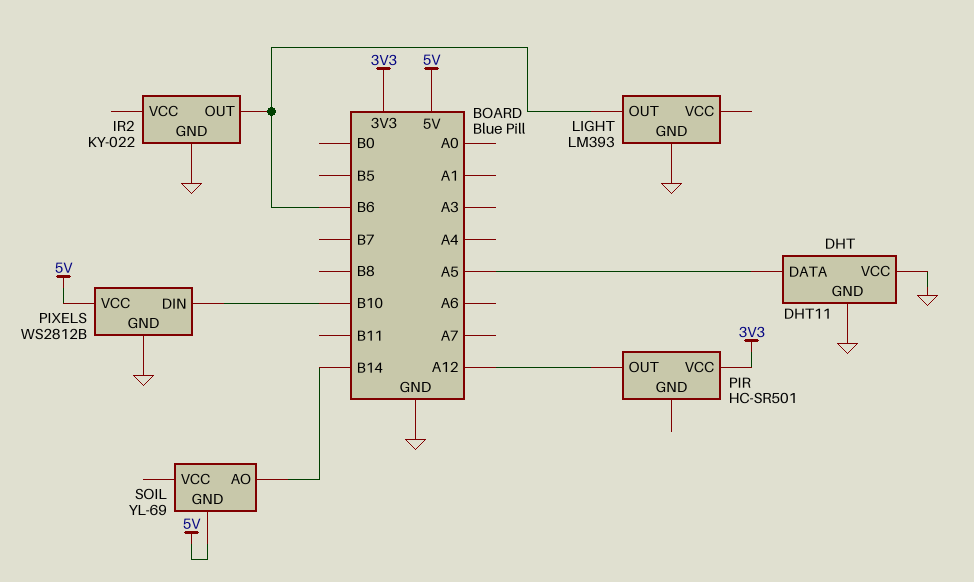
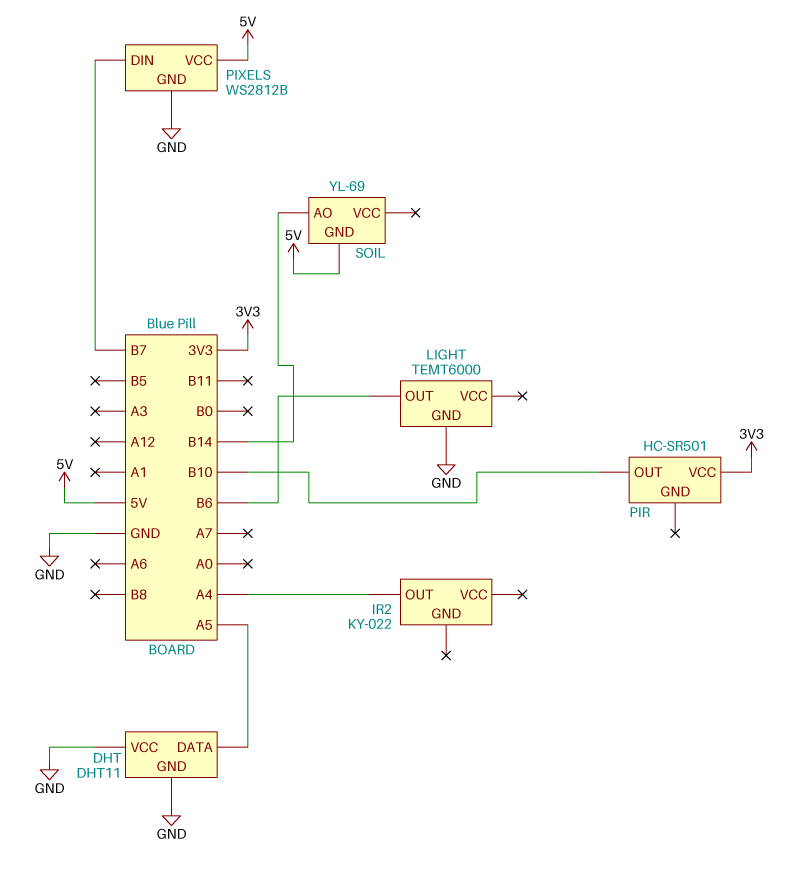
IR2 pin GND: GND -> none
IR2 pin OUT: B6 -> A4
LIGHT: LM393 -> TEMT6000
PIR pin OUT: A12 -> B10
PIXELS pin DIN: B10 -> B7

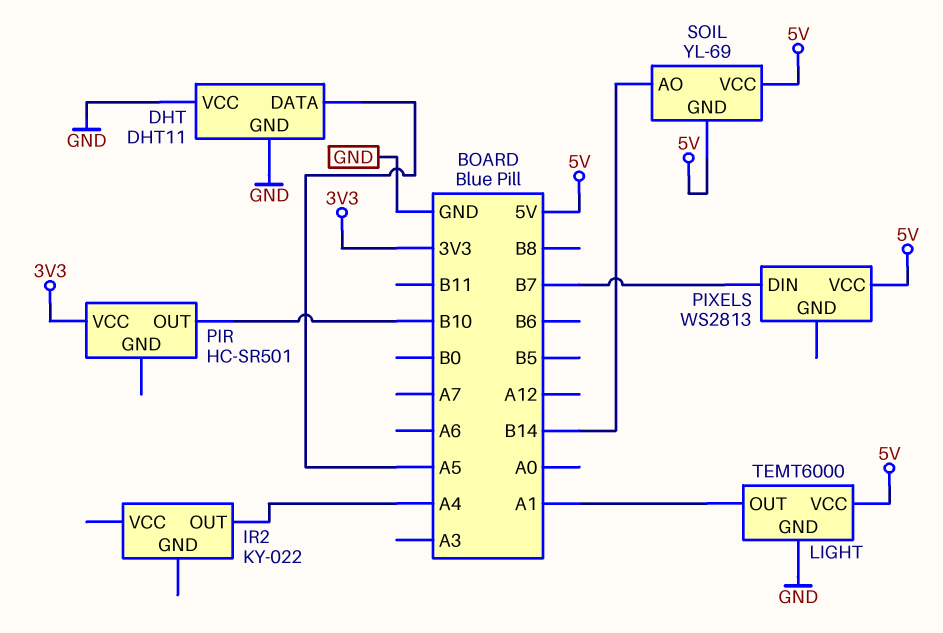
LIGHT pin OUT: B6 -> A1
LIGHT pin VCC: none -> 5V
PIXELS: WS2812B -> WS2813
PIXELS pin GND: GND -> none
SOIL pin VCC: none -> 5V

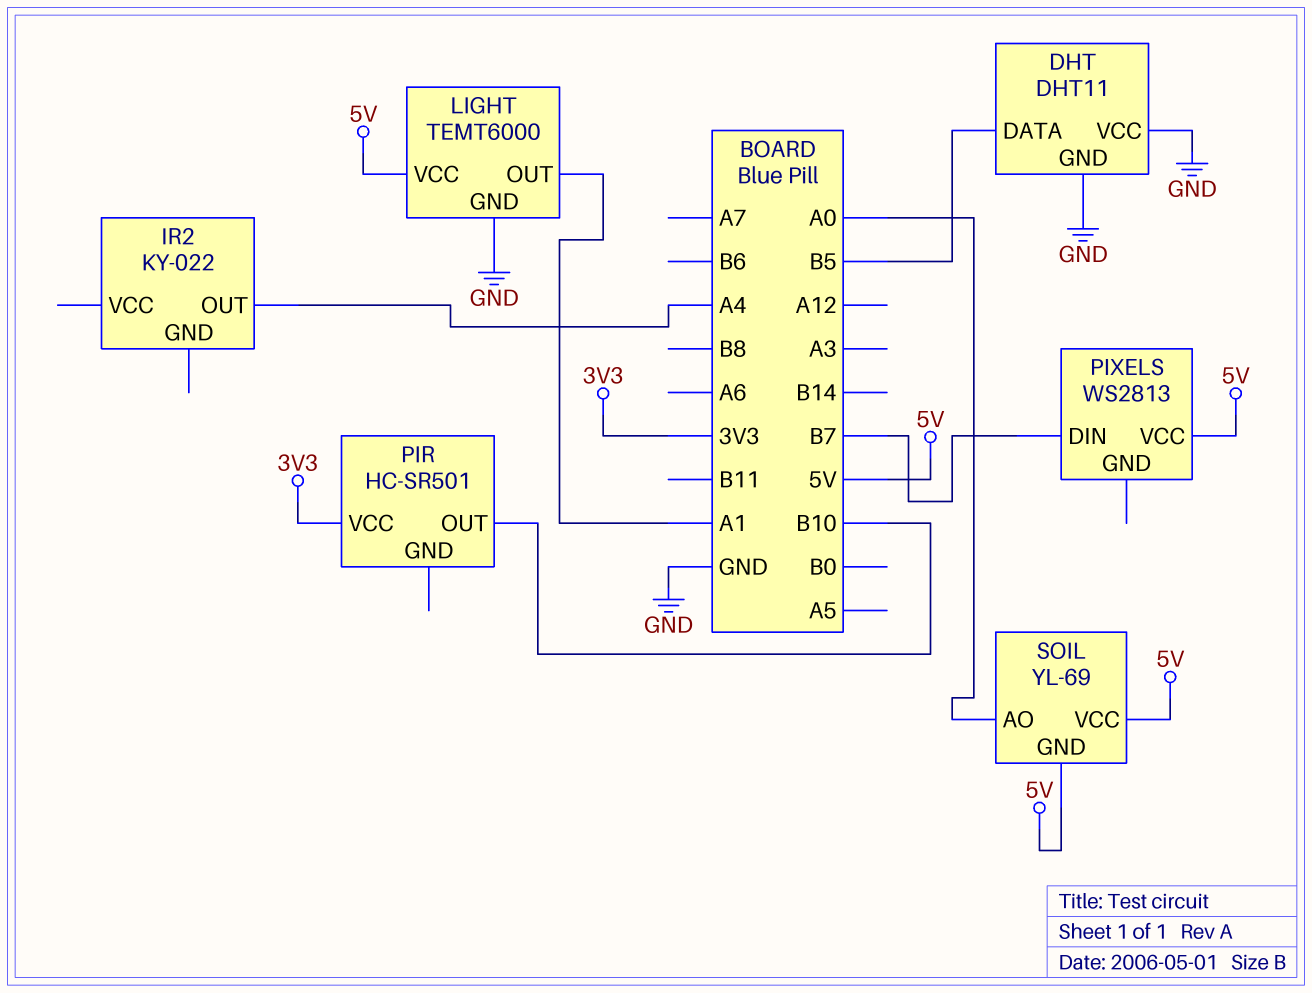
DHT pin DATA: A5 -> B5
SOIL pin AO: B14 -> A0

